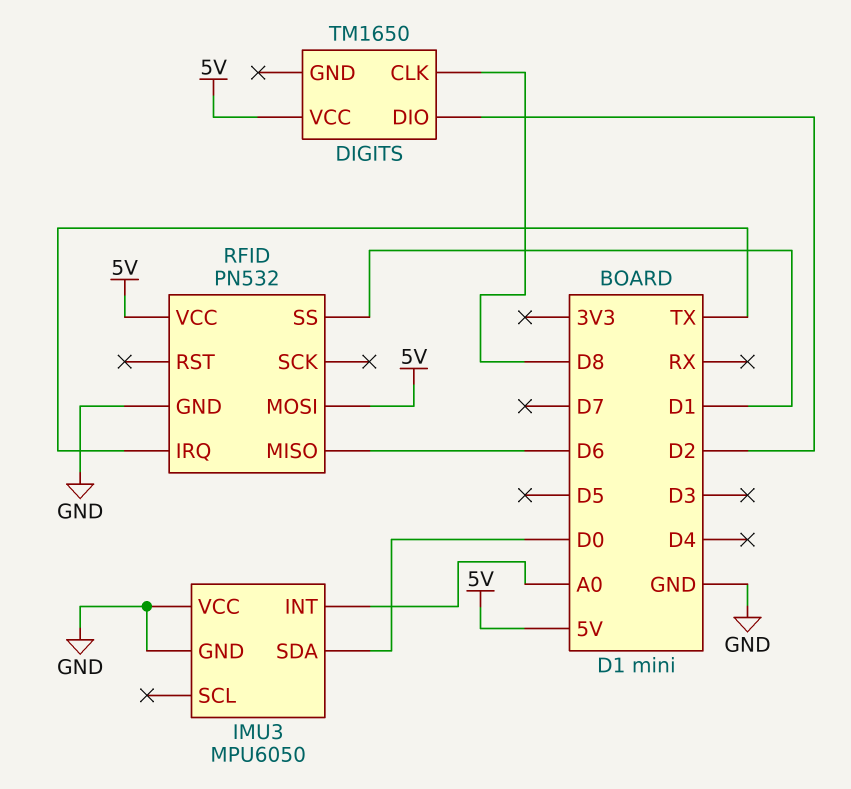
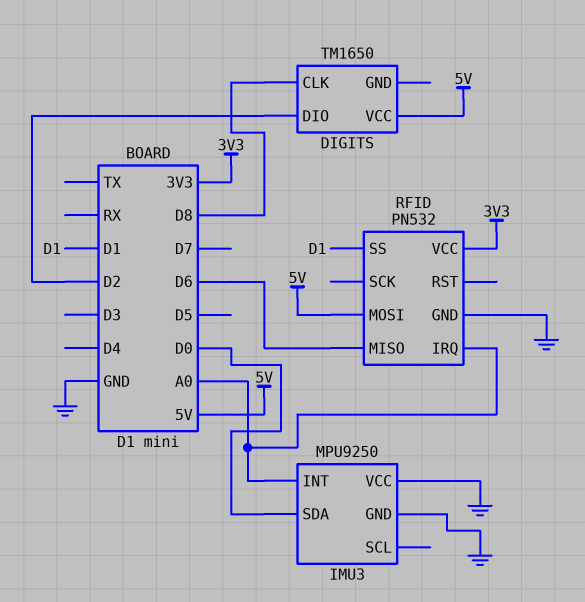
IMU3: MPU6050 -> MPU9250
RFID pin IRQ: TX -> A0
RFID pin VCC: 5V -> 3V3

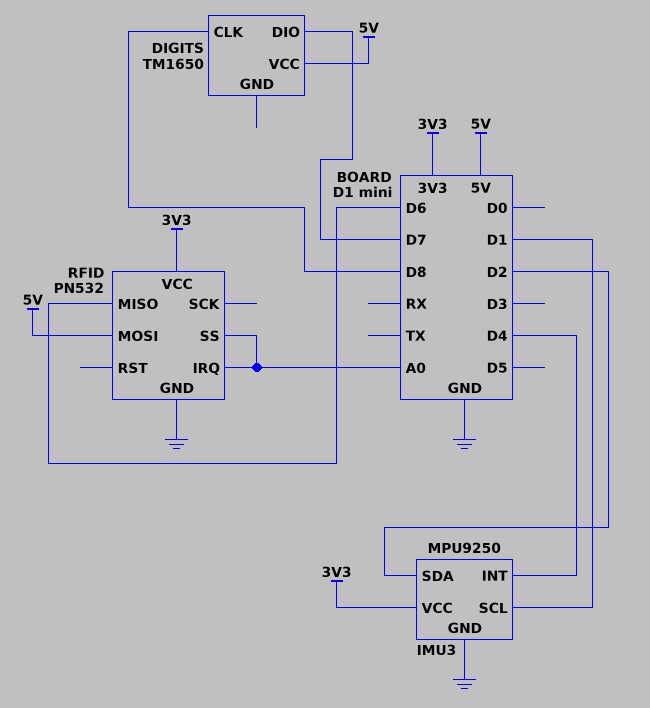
DIGITS pin DIO: D2 -> D7
IMU3 pin INT: A0 -> D4
IMU3 pin SCL: none -> D1
IMU3 pin SDA: D0 -> D2
IMU3 pin VCC: GND -> 3V3
RFID pin SS: D1 -> A0

